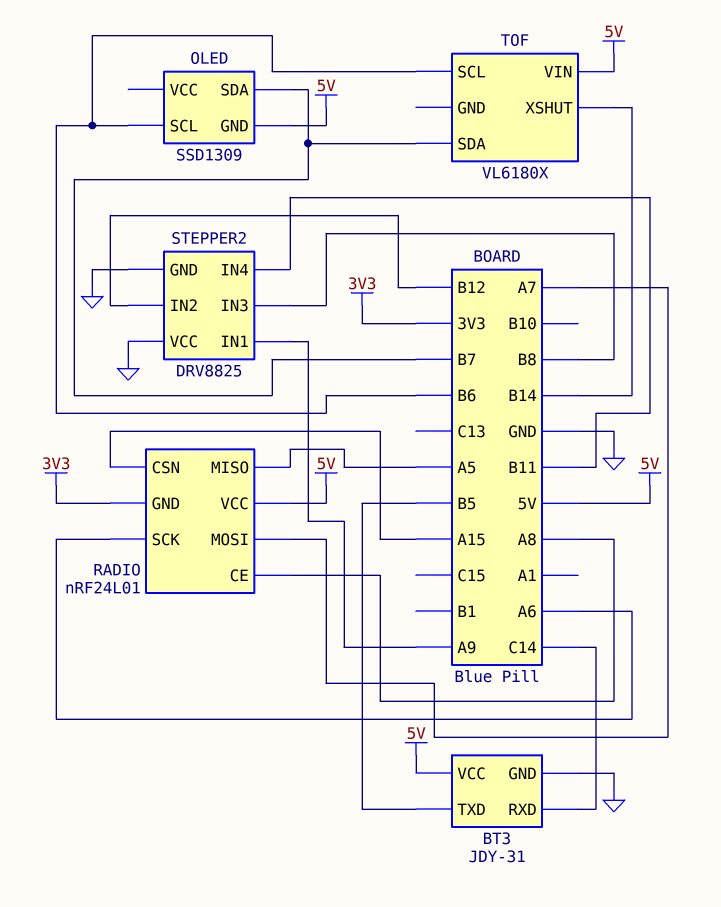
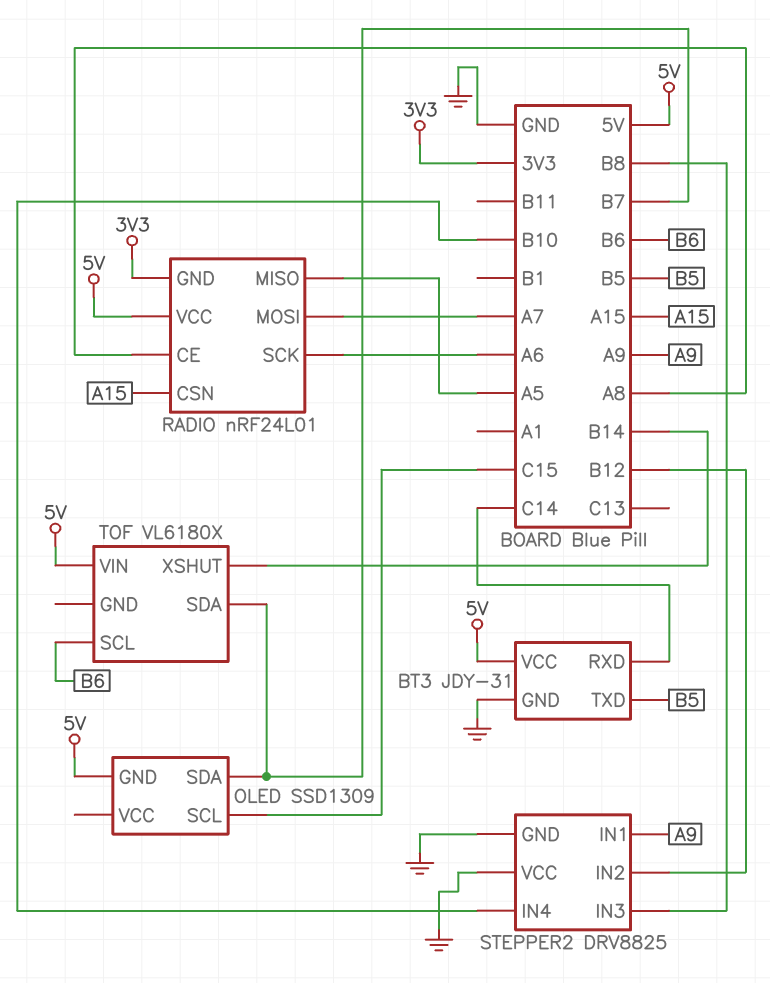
OLED pin SCL: B6 -> C15
STEPPER2 pin IN4: B11 -> B10

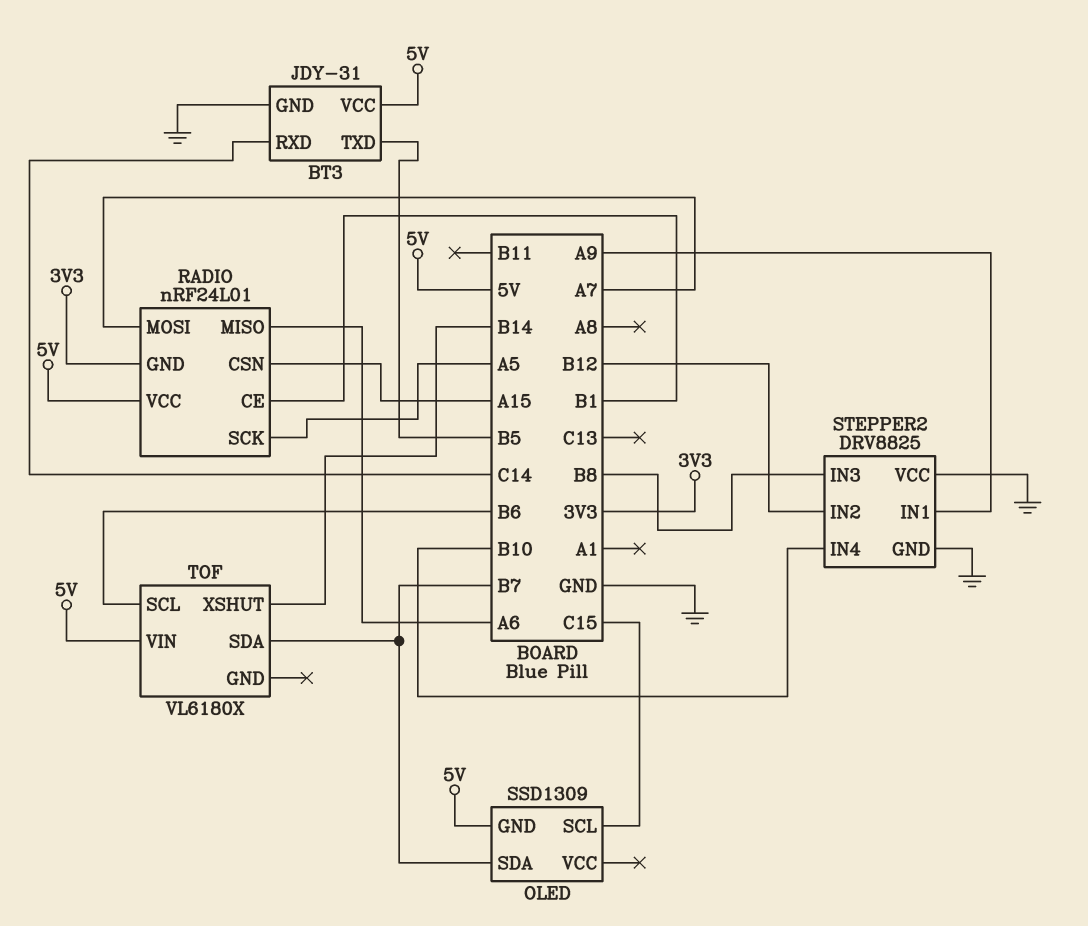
RADIO pin CE: A8 -> B1
RADIO pin MISO: A5 -> A6
RADIO pin SCK: A6 -> A5

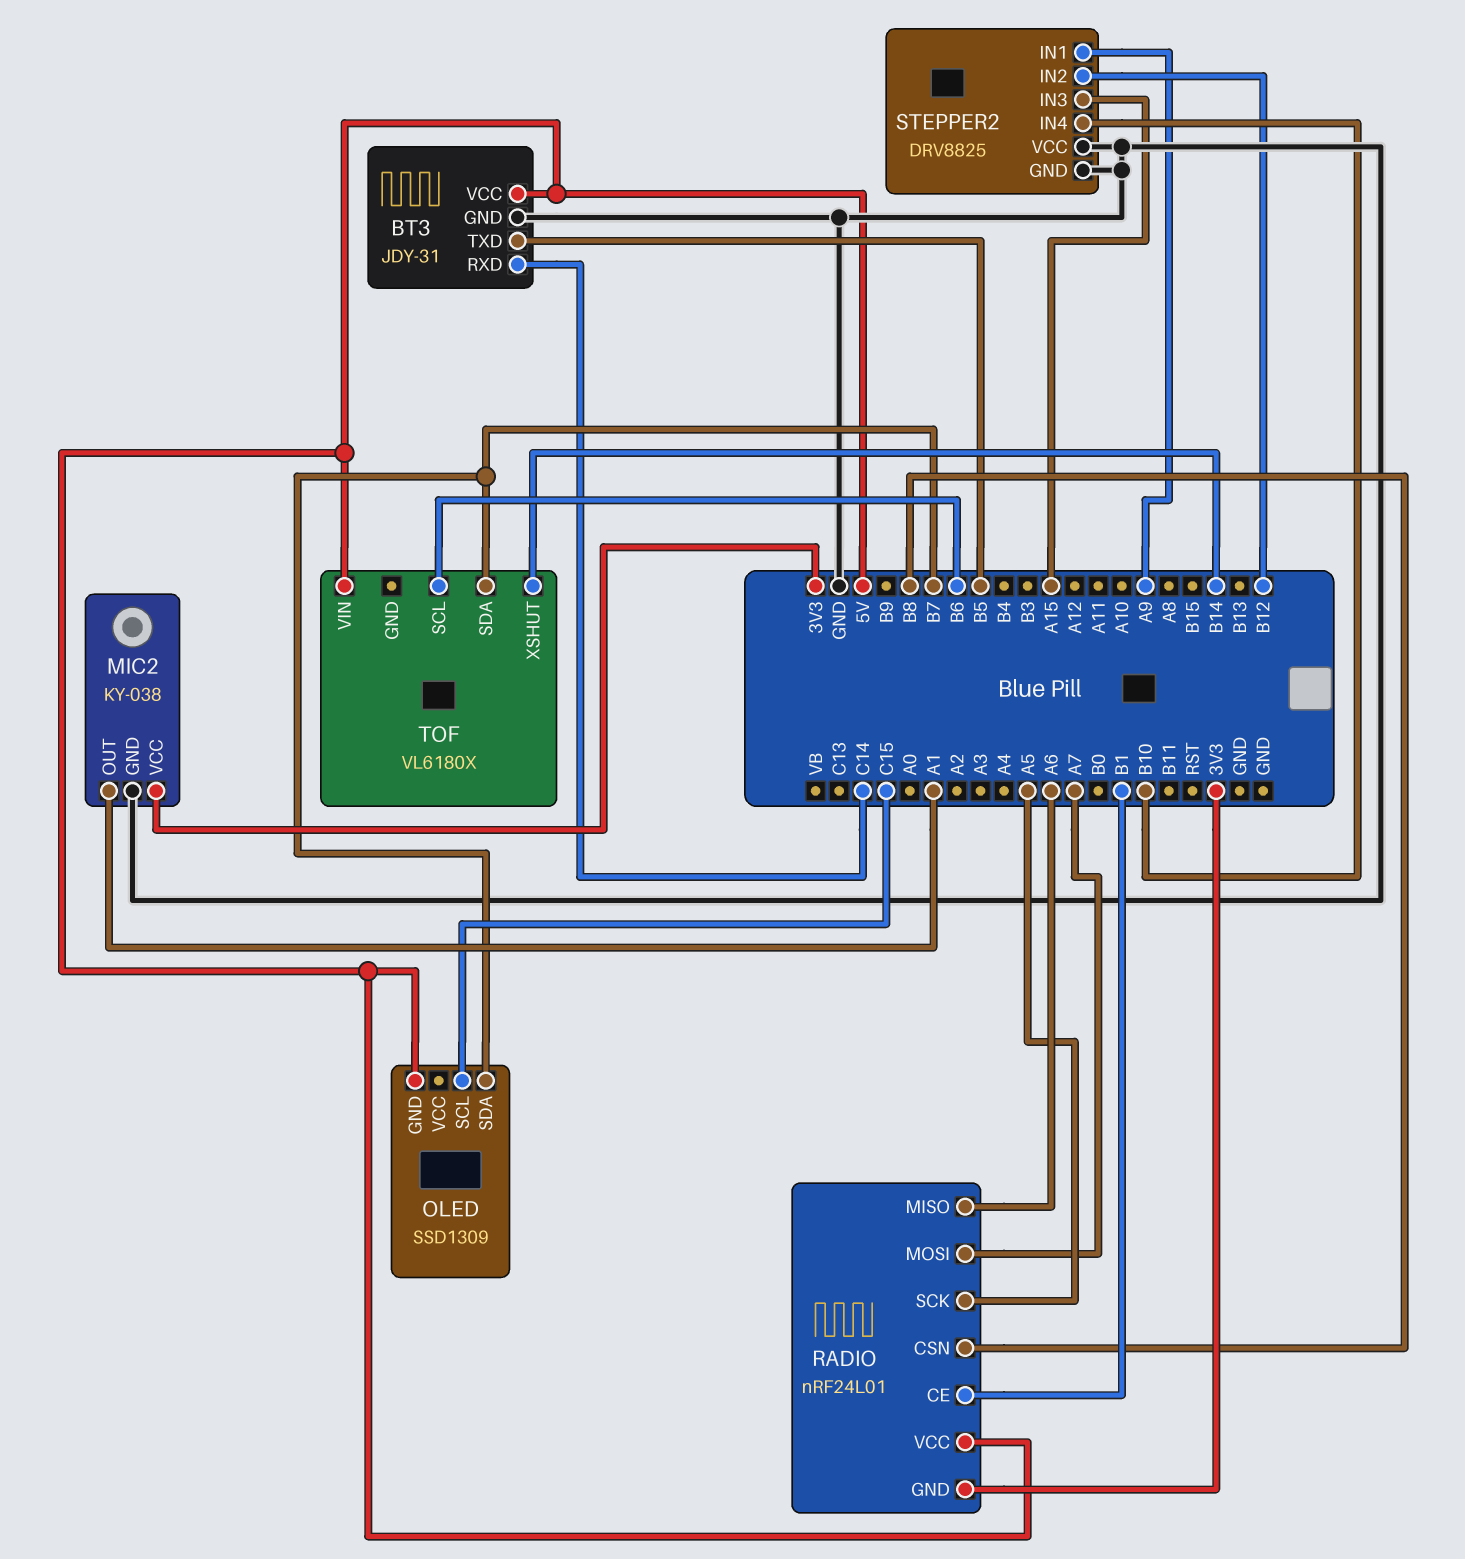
MIC2: none -> KY-038
MIC2 pin GND: none -> GND
MIC2 pin OUT: none -> A1
MIC2 pin VCC: none -> 3V3
RADIO pin CSN: A15 -> B8
STEPPER2 pin IN3: B8 -> A15

